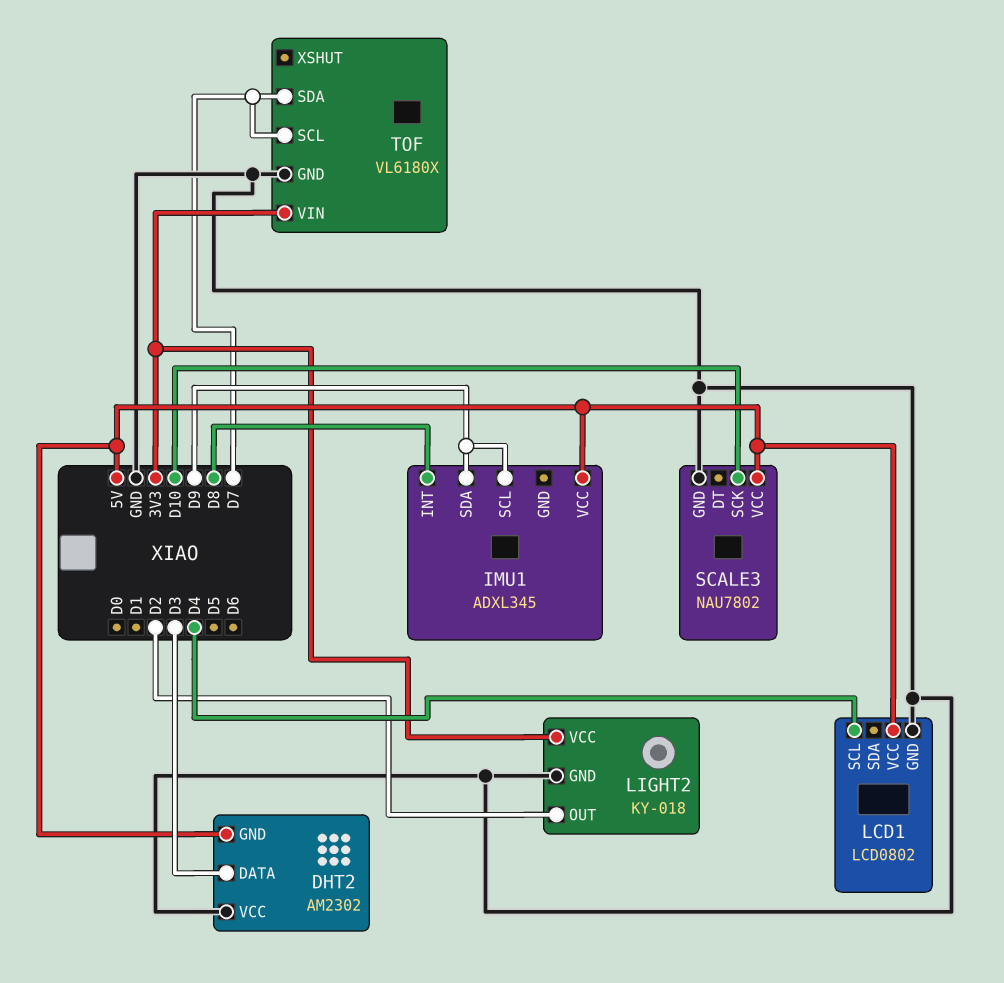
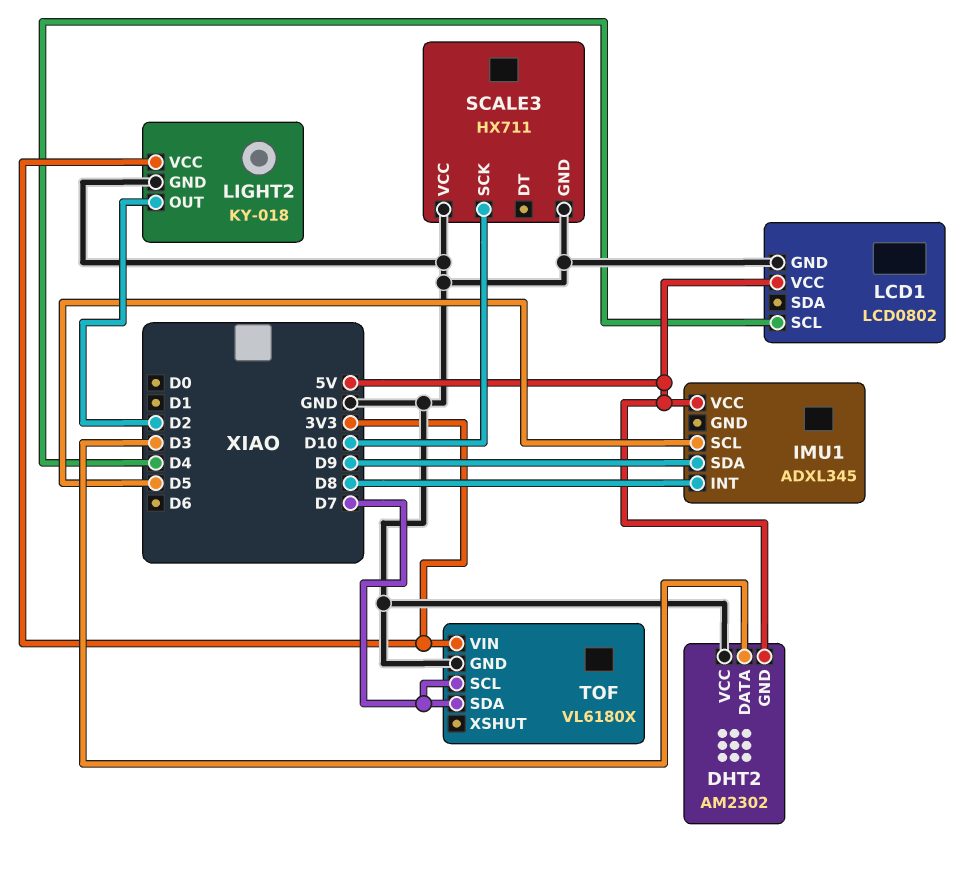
IMU1 pin SCL: D9 -> D5
SCALE3: NAU7802 -> HX711
SCALE3 pin VCC: 5V -> GND

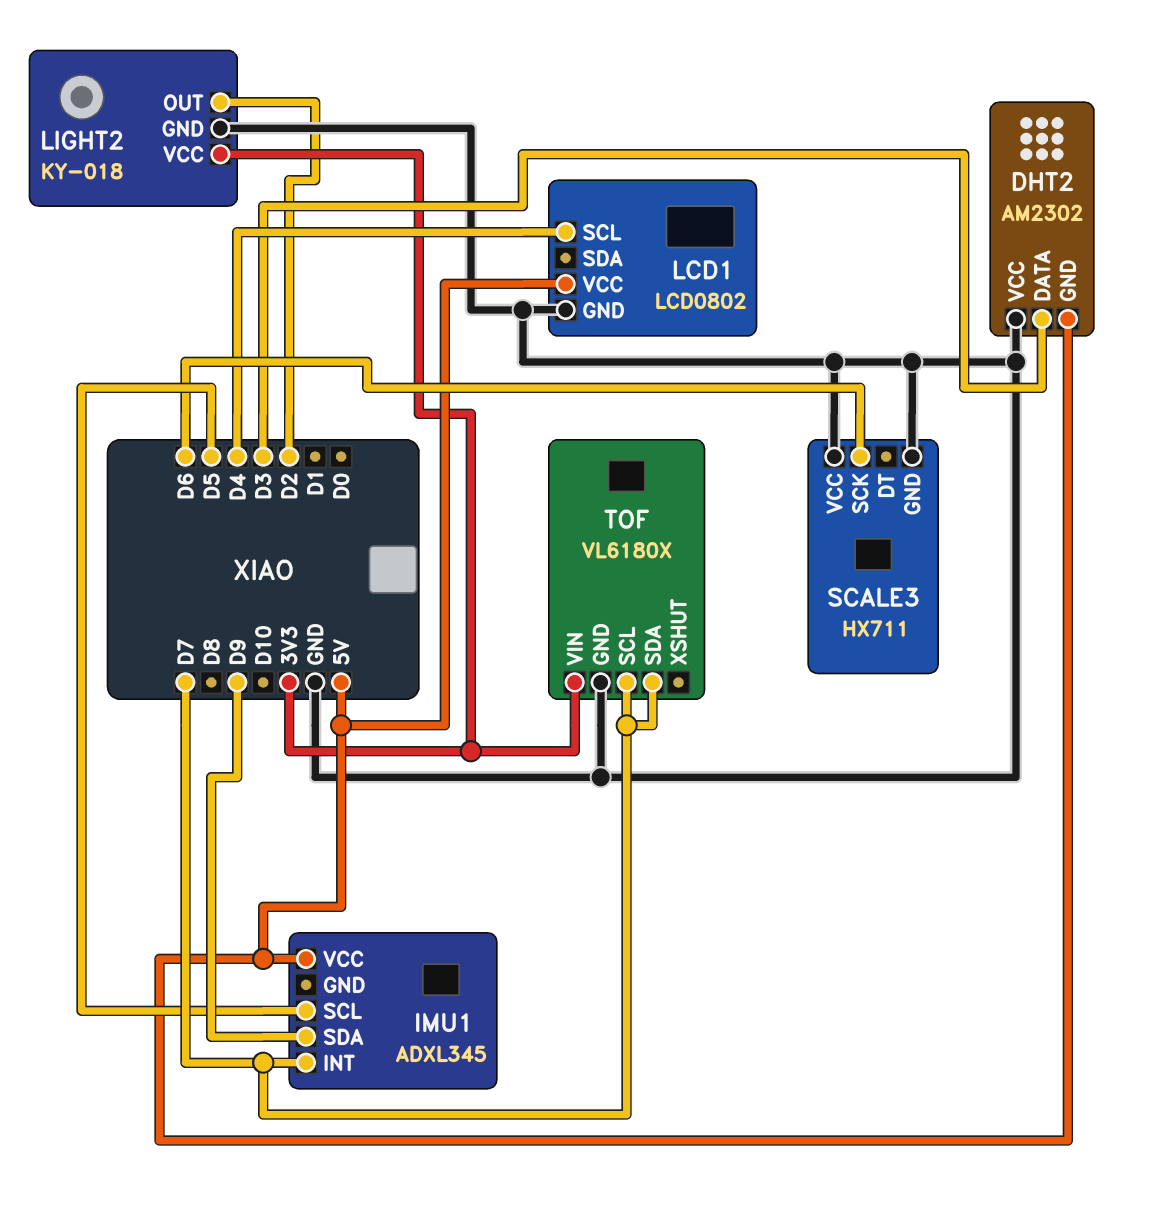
IMU1 pin INT: D8 -> D7
SCALE3 pin SCK: D10 -> D6

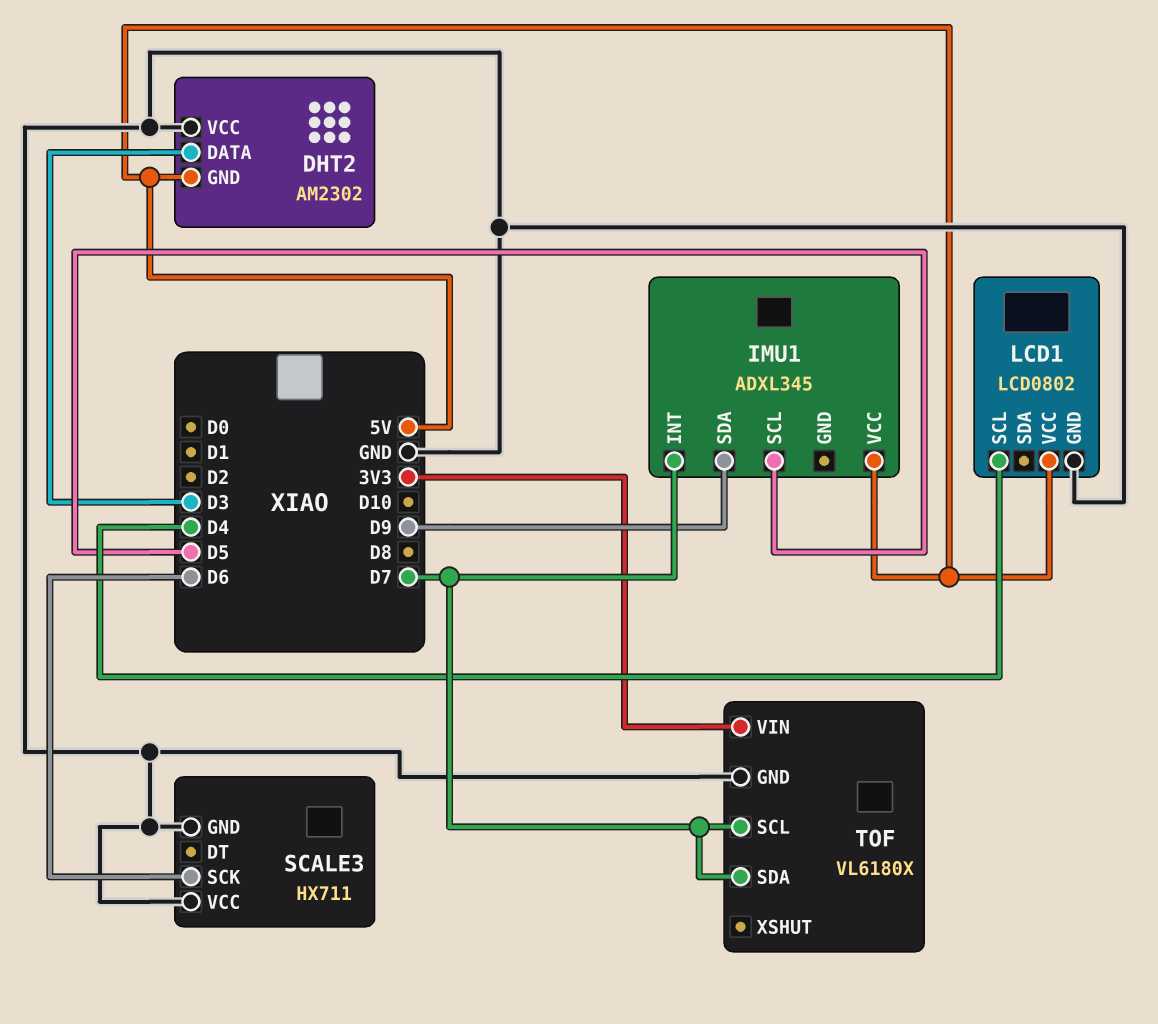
LIGHT2: KY-018 -> none
LIGHT2 pin GND: GND -> none
LIGHT2 pin OUT: D2 -> none
LIGHT2 pin VCC: 3V3 -> none

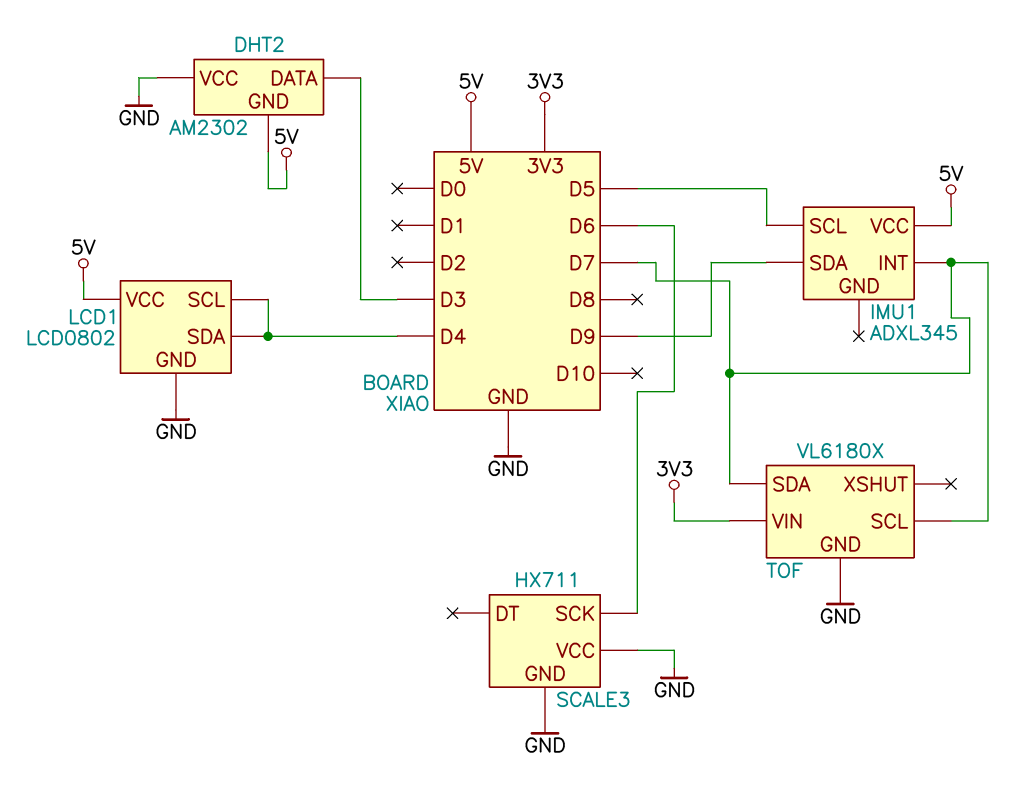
LCD1 pin SDA: none -> D4

